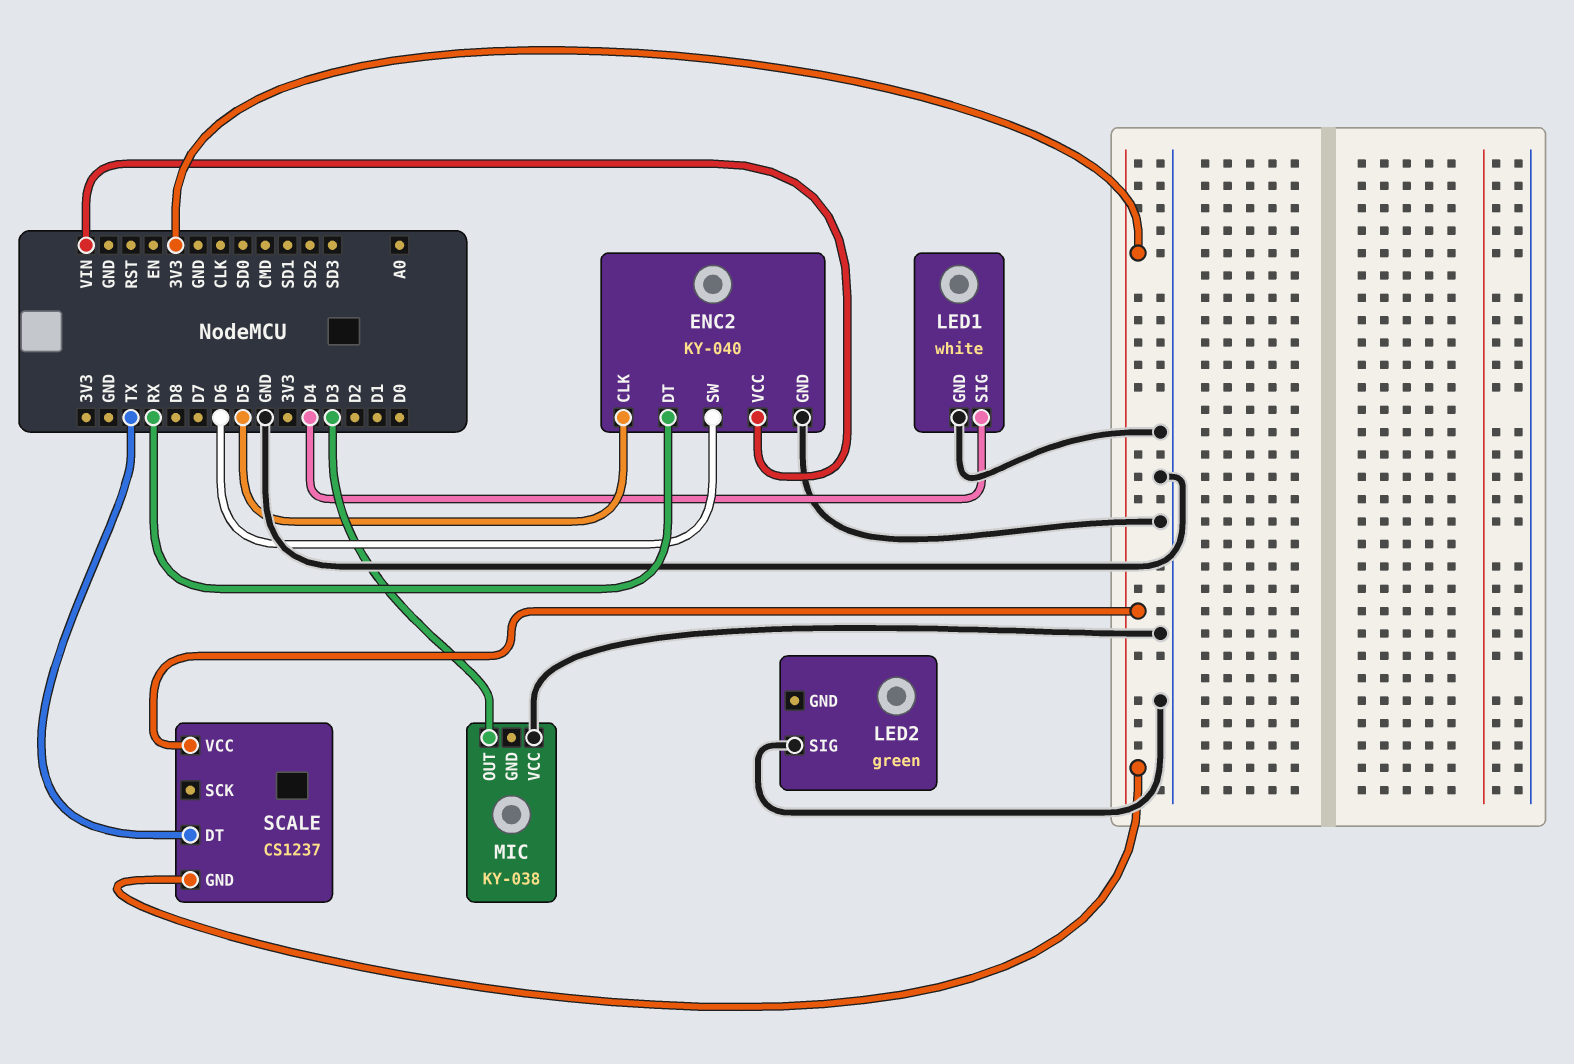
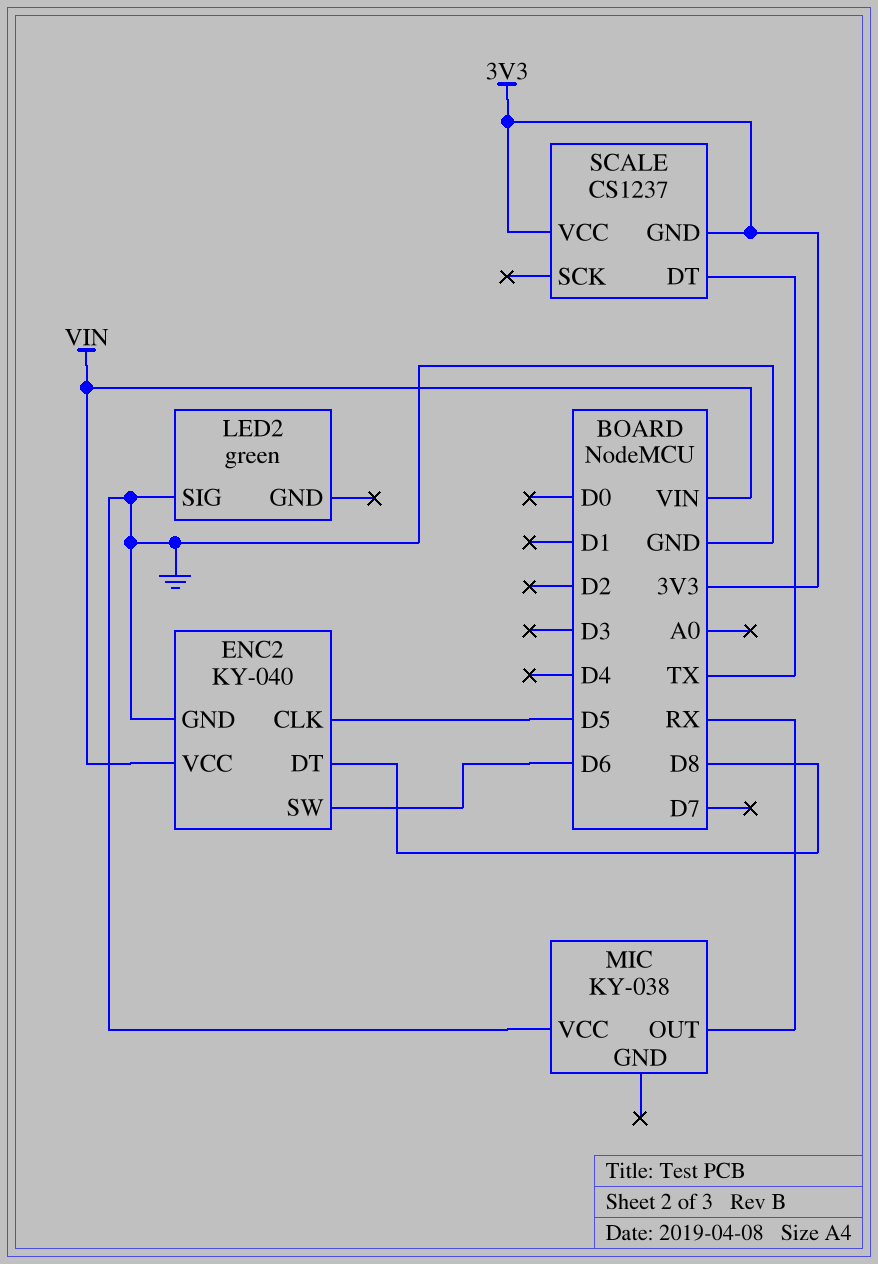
ENC2 pin DT: RX -> D8
LED1: white -> none
LED1 pin GND: GND -> none
LED1 pin SIG: D4 -> none
MIC pin OUT: D3 -> RX

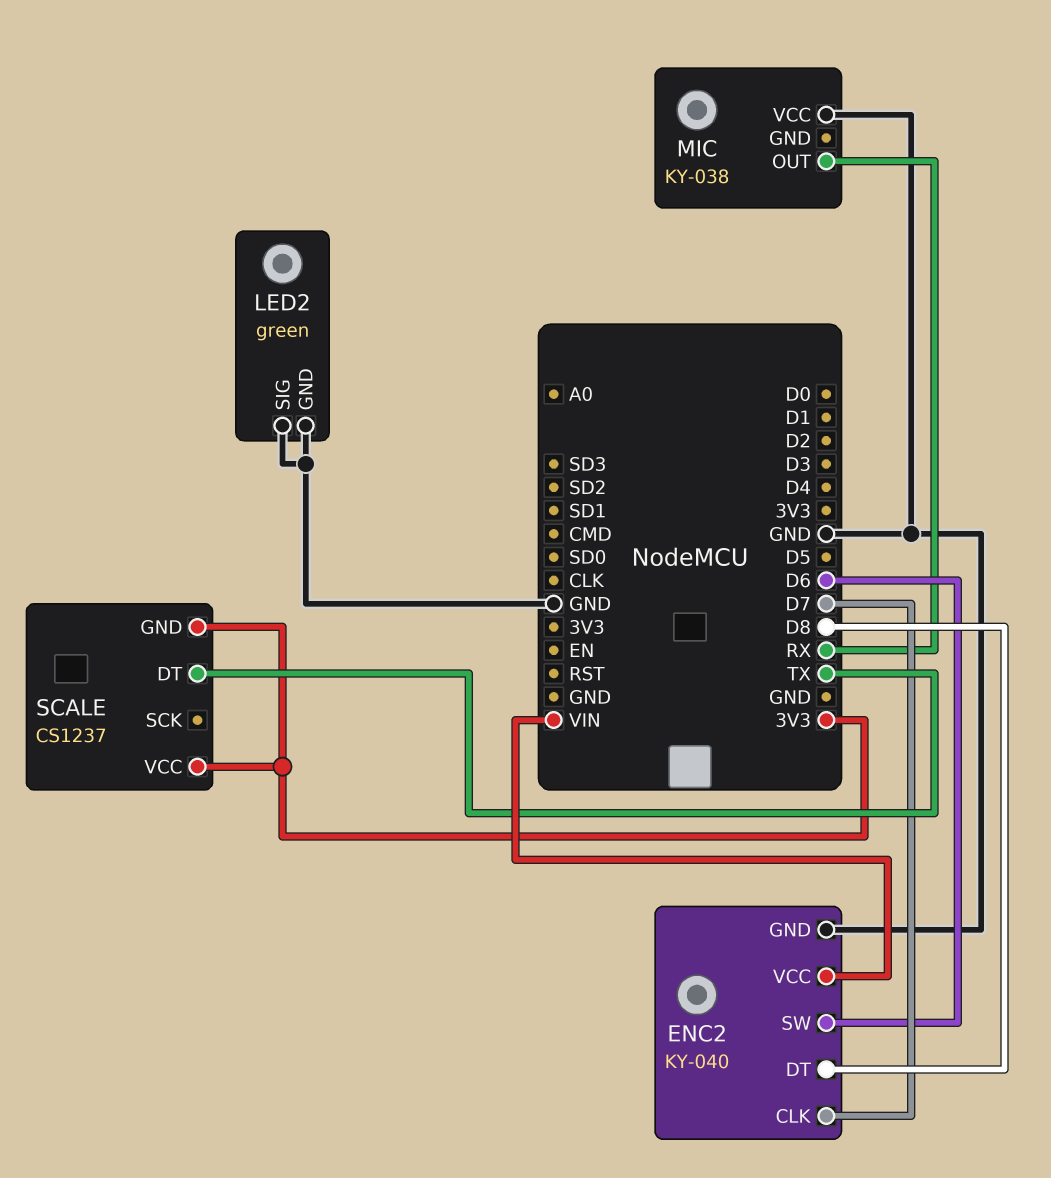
ENC2 pin CLK: D5 -> D7
LED2 pin GND: none -> GND

